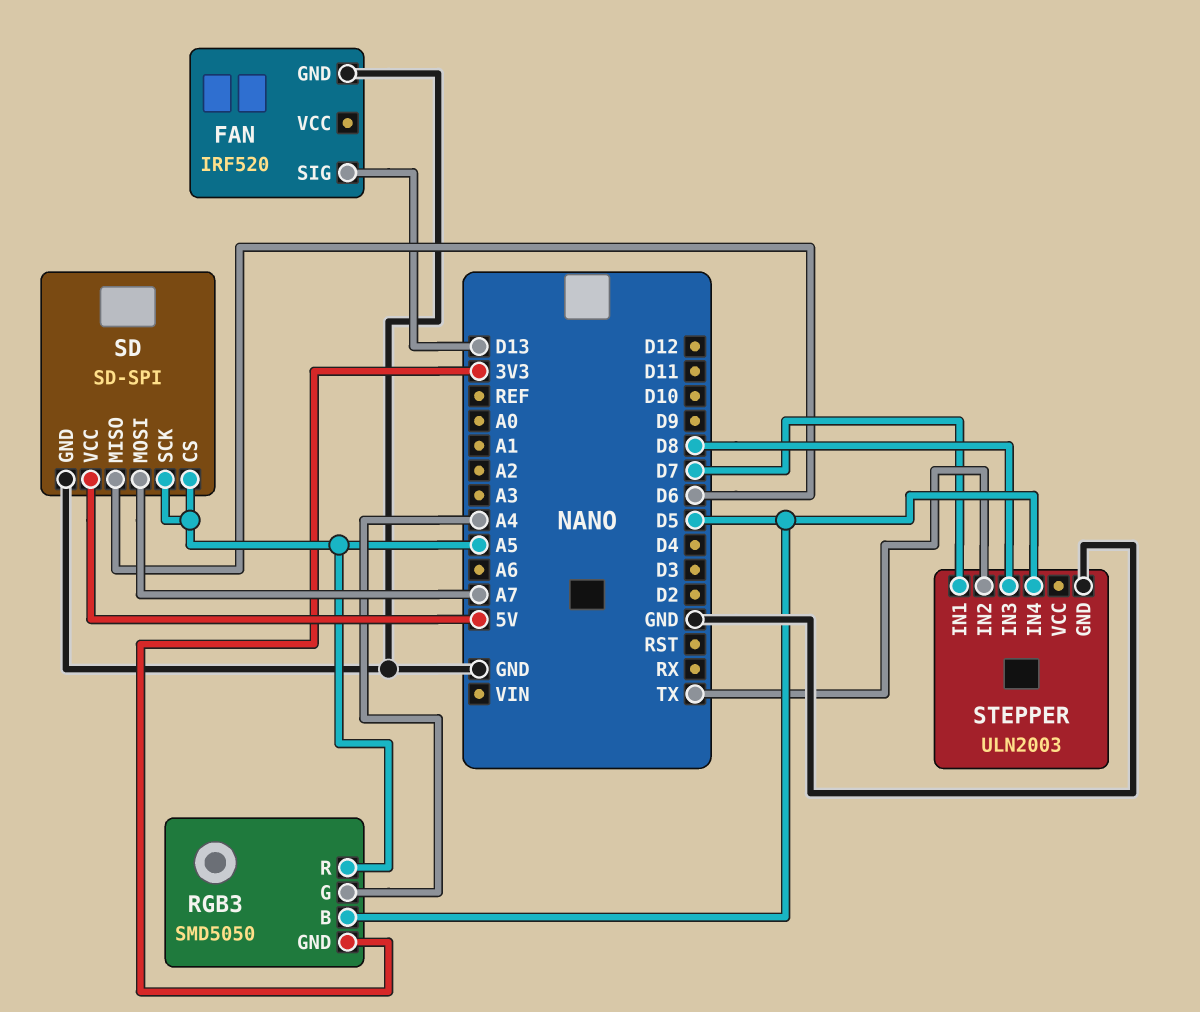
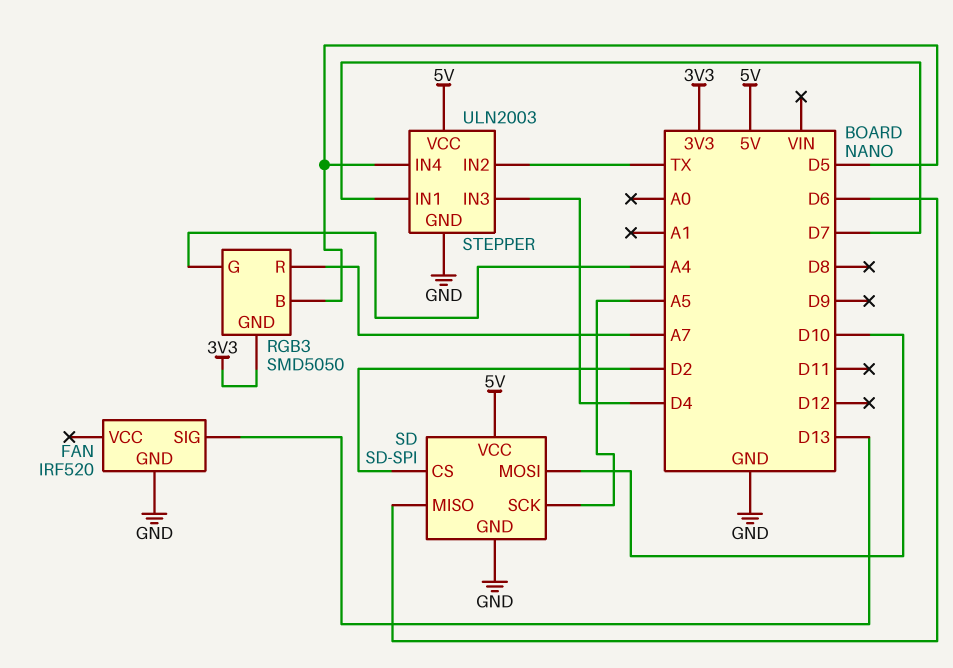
RGB3 pin R: A5 -> A7
SD pin CS: A5 -> D2
SD pin MOSI: A7 -> D10
STEPPER pin IN3: D8 -> D4
STEPPER pin VCC: none -> 5V

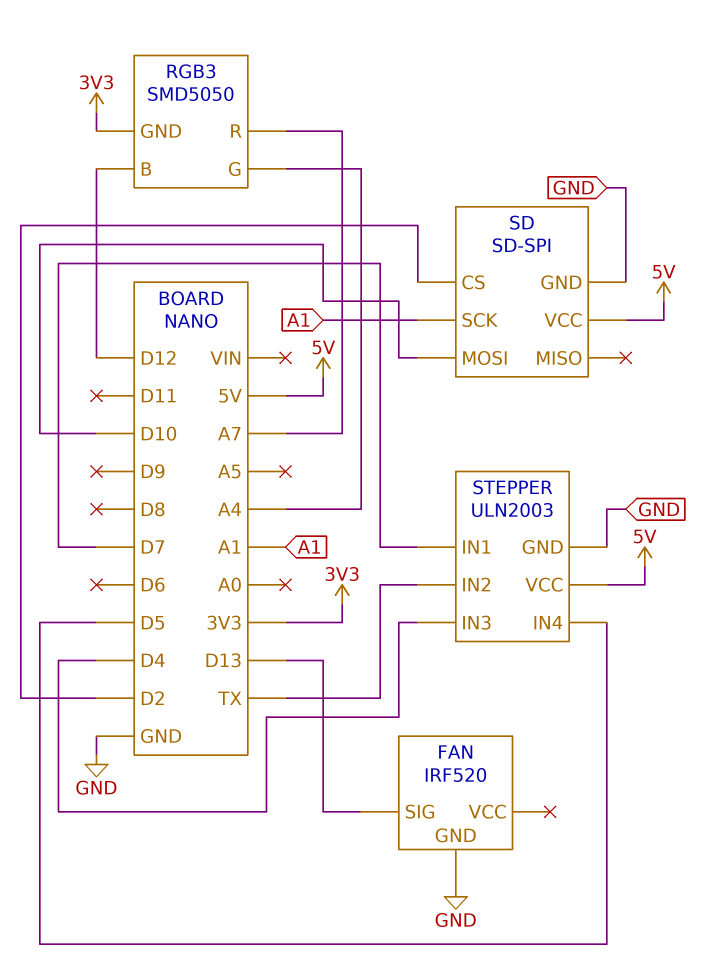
RGB3 pin B: D5 -> D12
SD pin MISO: D6 -> none
SD pin SCK: A5 -> A1

